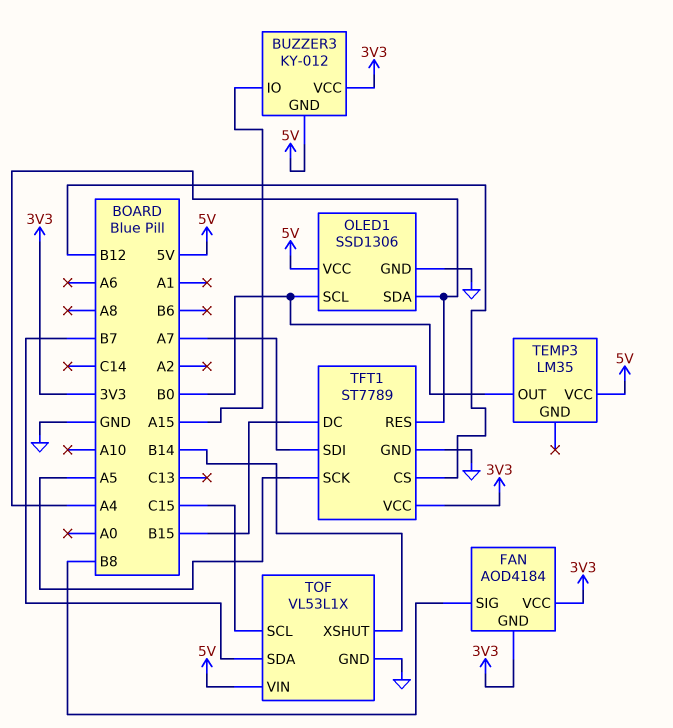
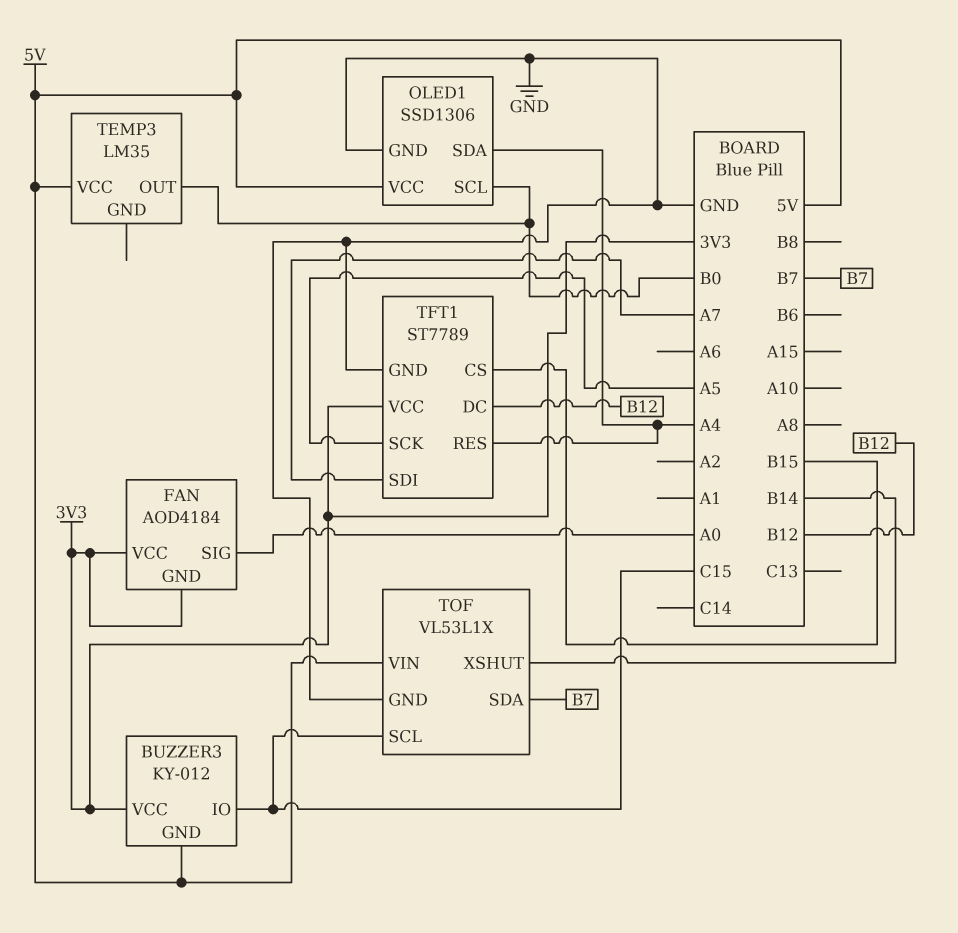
BUZZER3 pin IO: A15 -> C15
FAN pin SIG: B8 -> A0
TFT1 pin CS: B12 -> B15
TFT1 pin DC: B15 -> B12

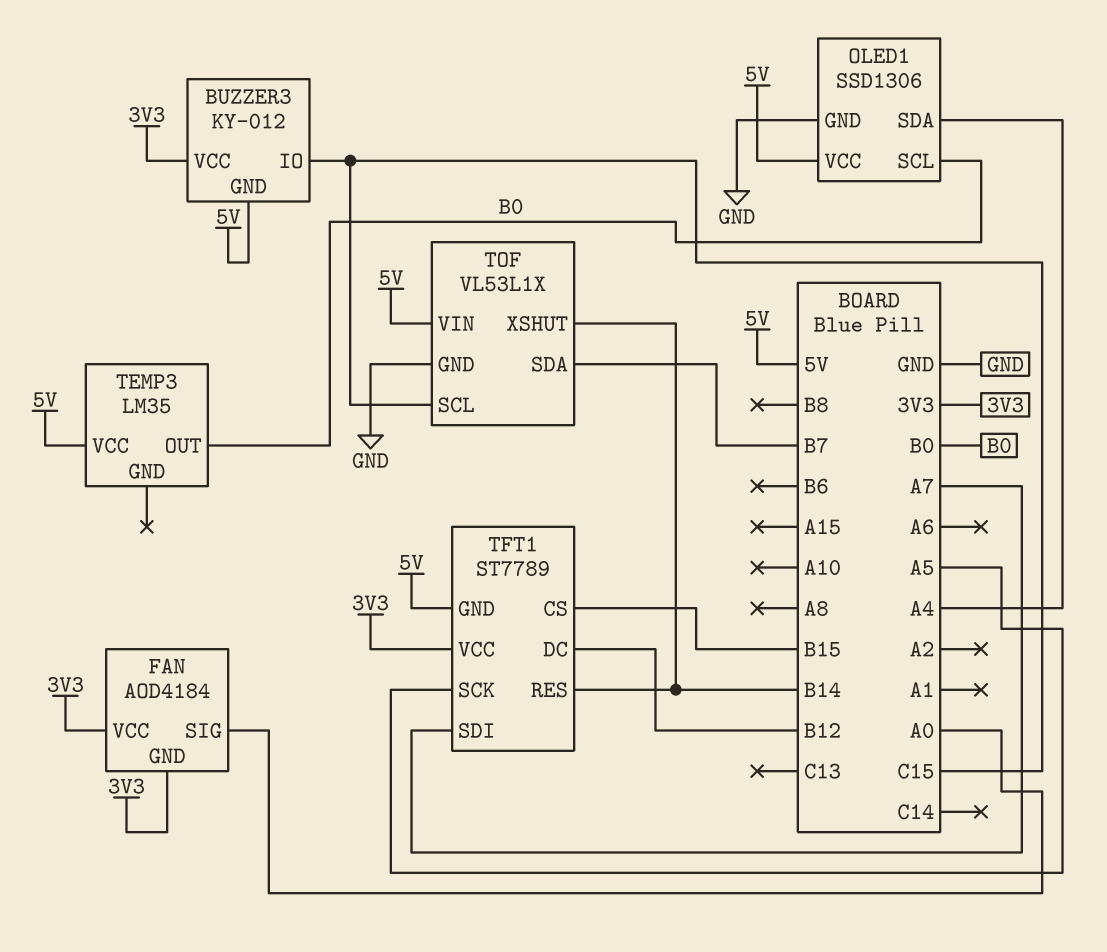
TFT1 pin GND: GND -> 5V
TFT1 pin RES: A4 -> B14

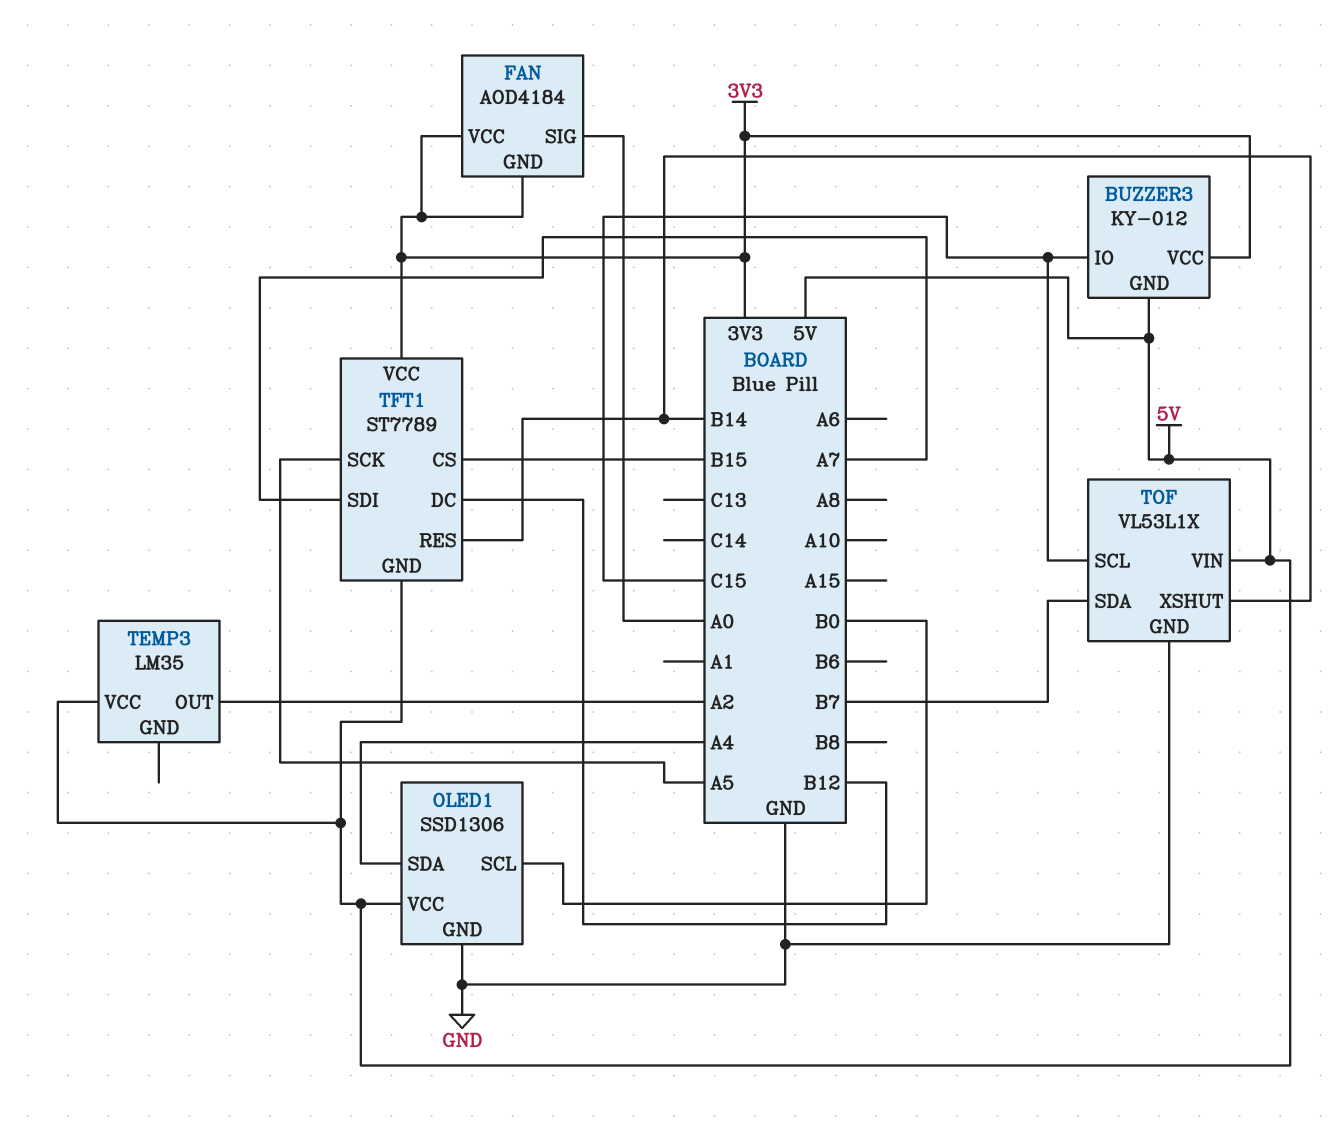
TEMP3 pin OUT: B0 -> A2

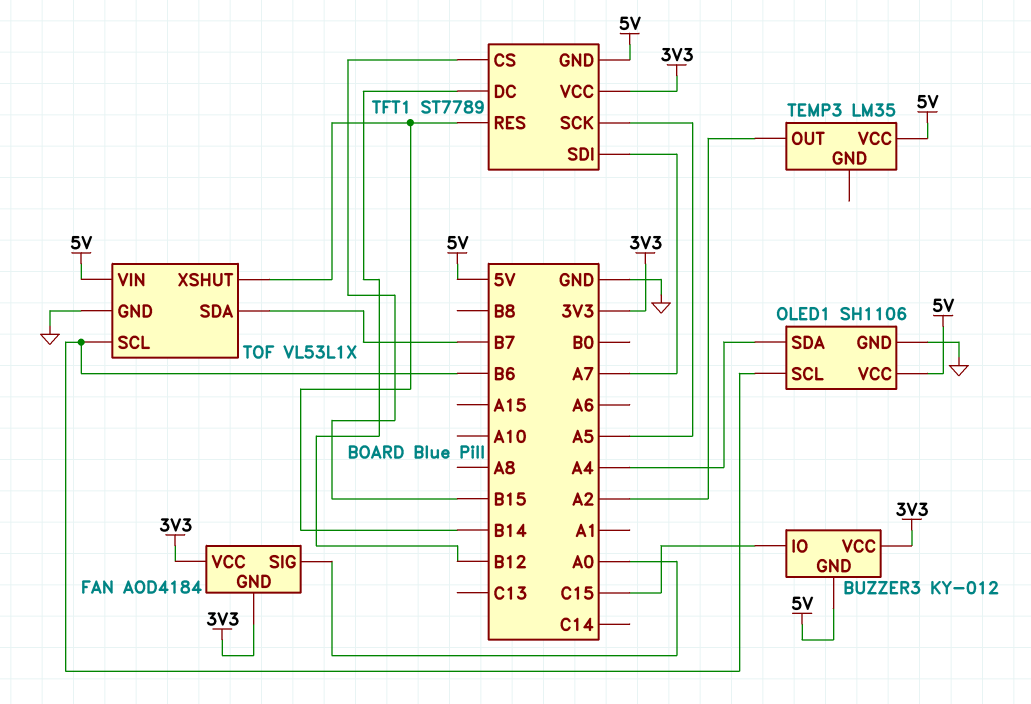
OLED1: SSD1306 -> SH1106
OLED1 pin SCL: B0 -> B6
TOF pin SCL: C15 -> B6

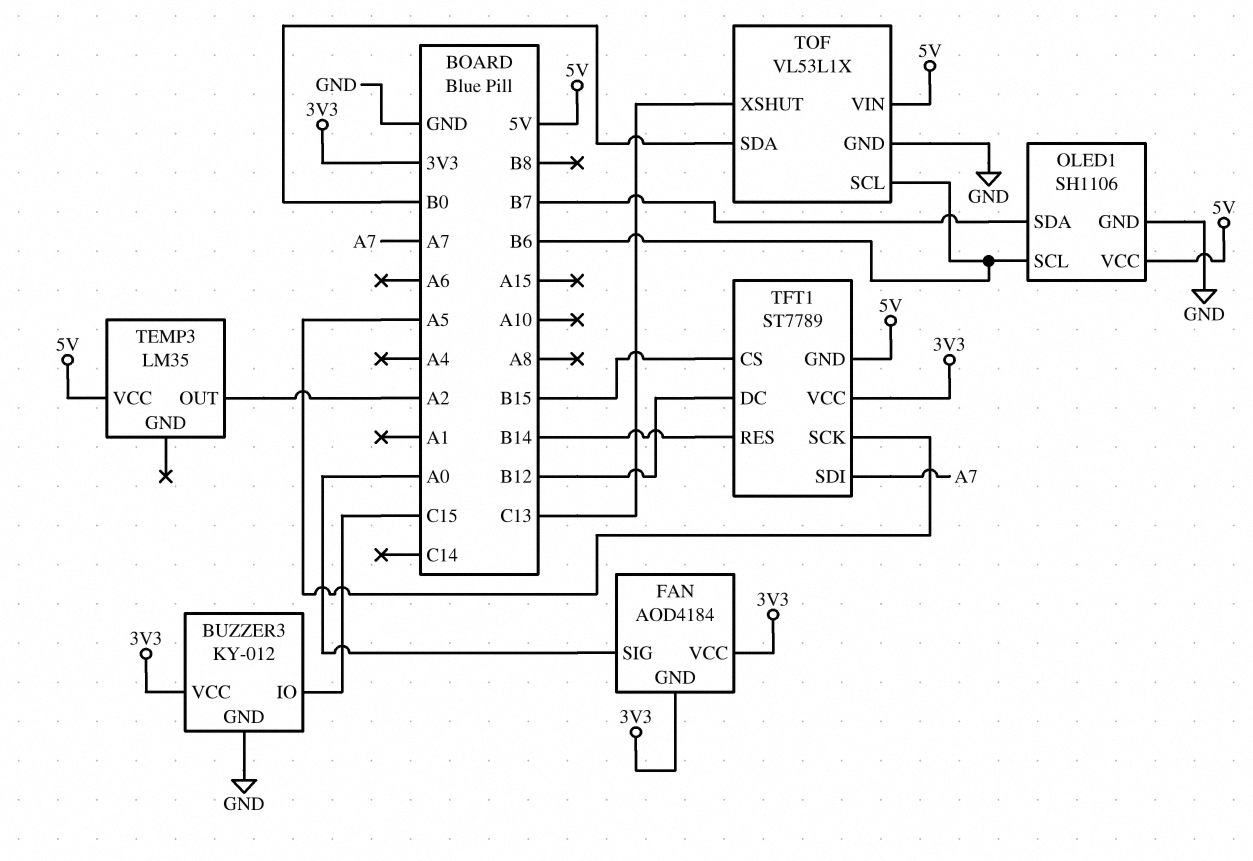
BUZZER3 pin GND: 5V -> GND
OLED1 pin SDA: A4 -> B7
TOF pin SDA: B7 -> B0
TOF pin XSHUT: B14 -> C13

